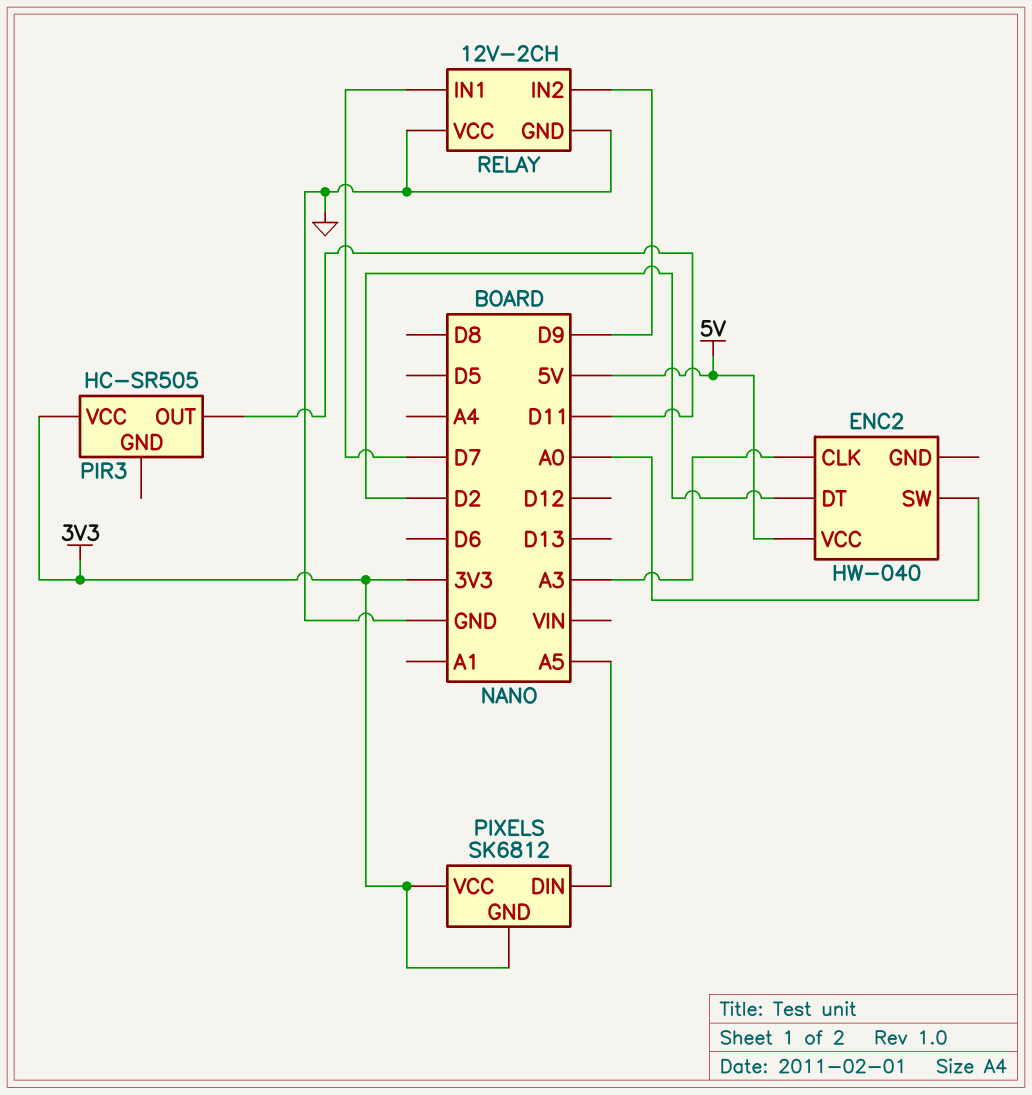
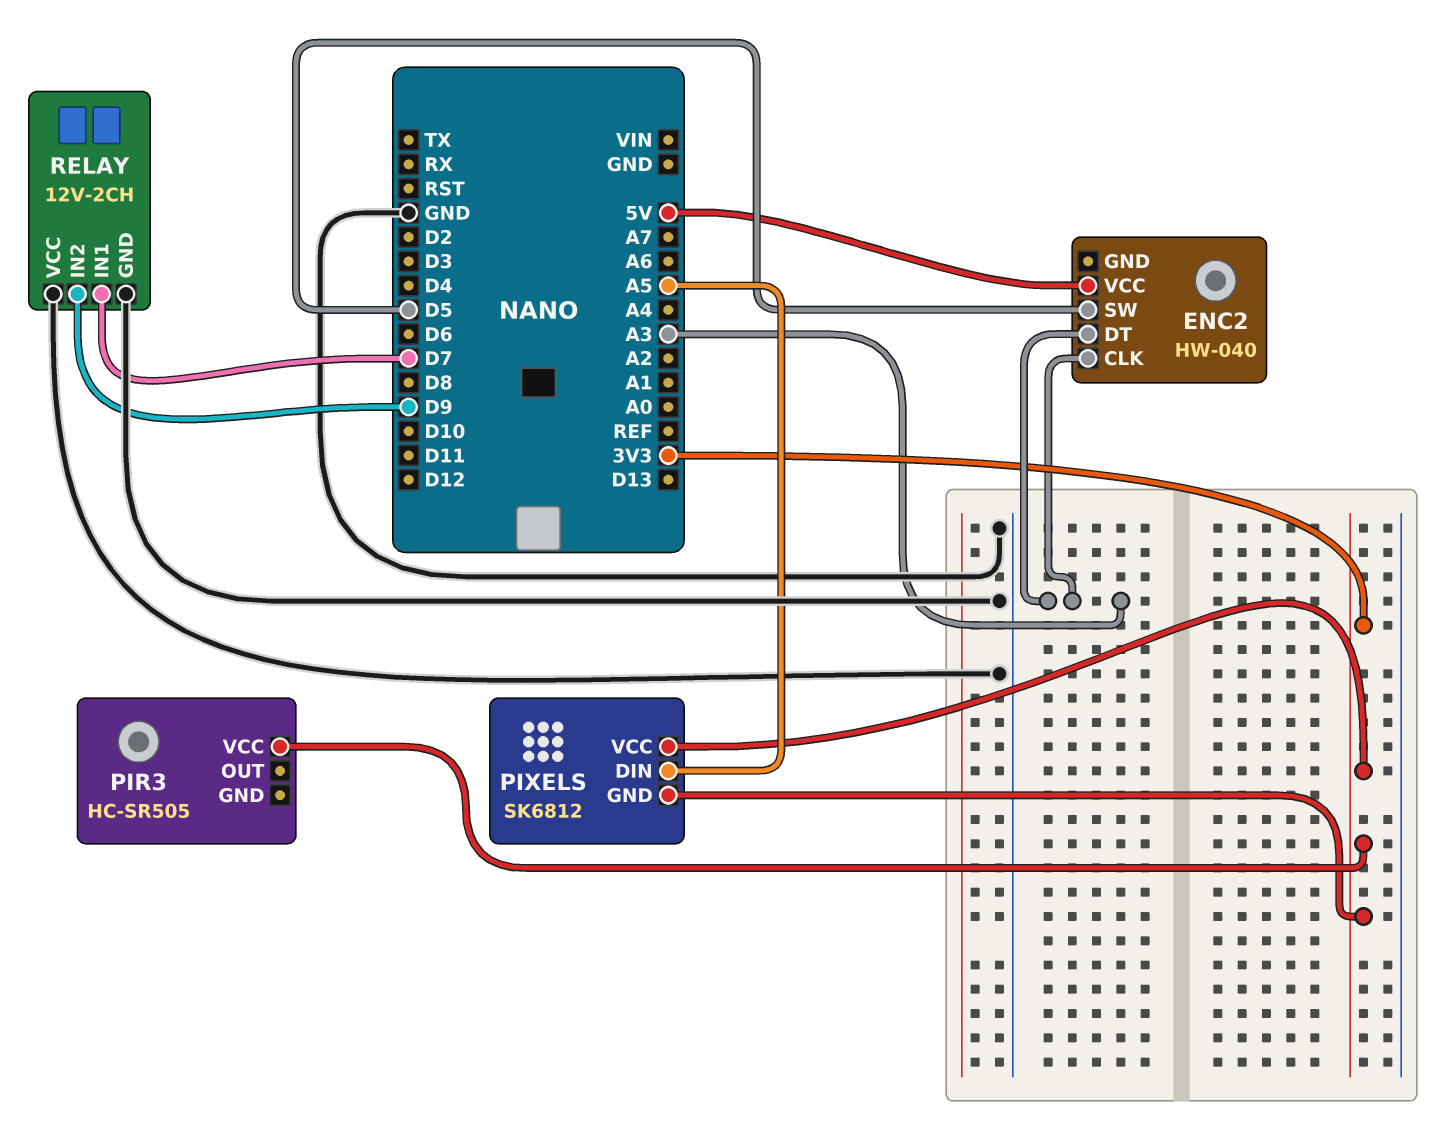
ENC2 pin DT: D2 -> A3
ENC2 pin SW: A0 -> D5
PIR3 pin OUT: D11 -> none

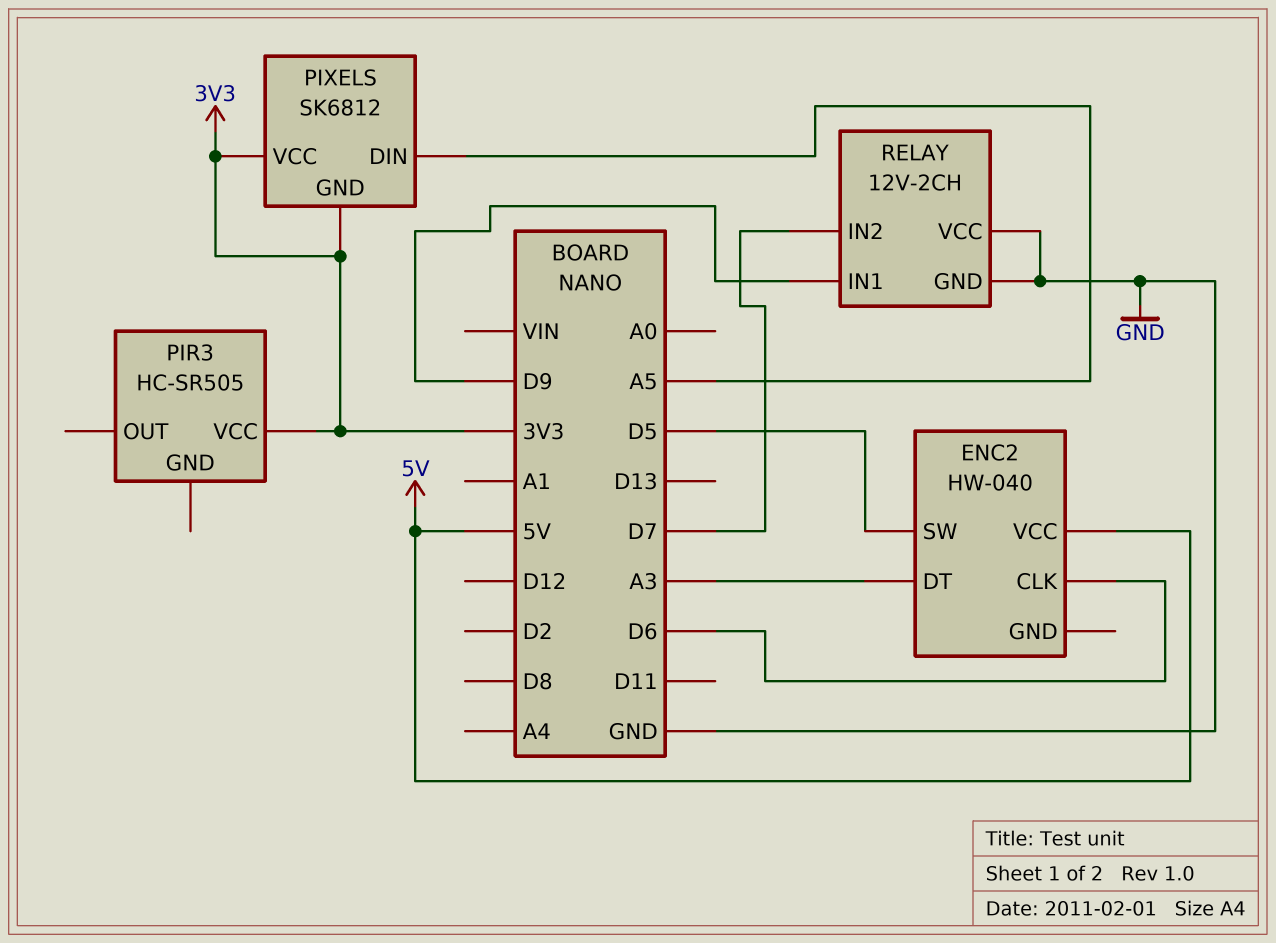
ENC2 pin CLK: A3 -> D6
RELAY pin IN1: D7 -> D9
RELAY pin IN2: D9 -> D7

